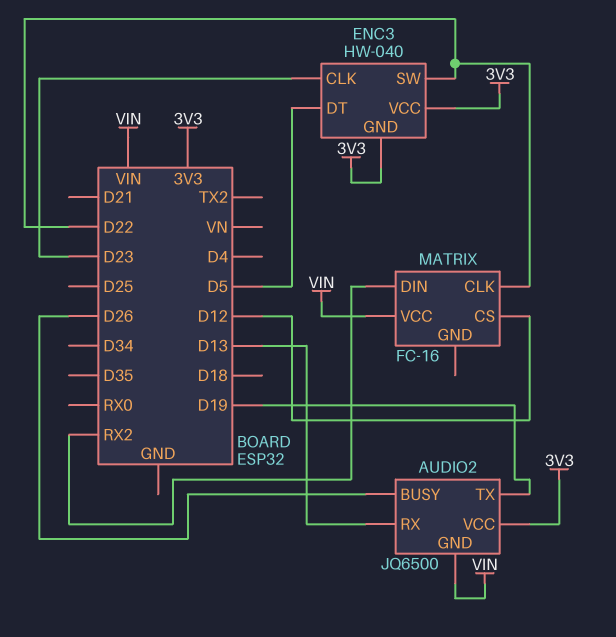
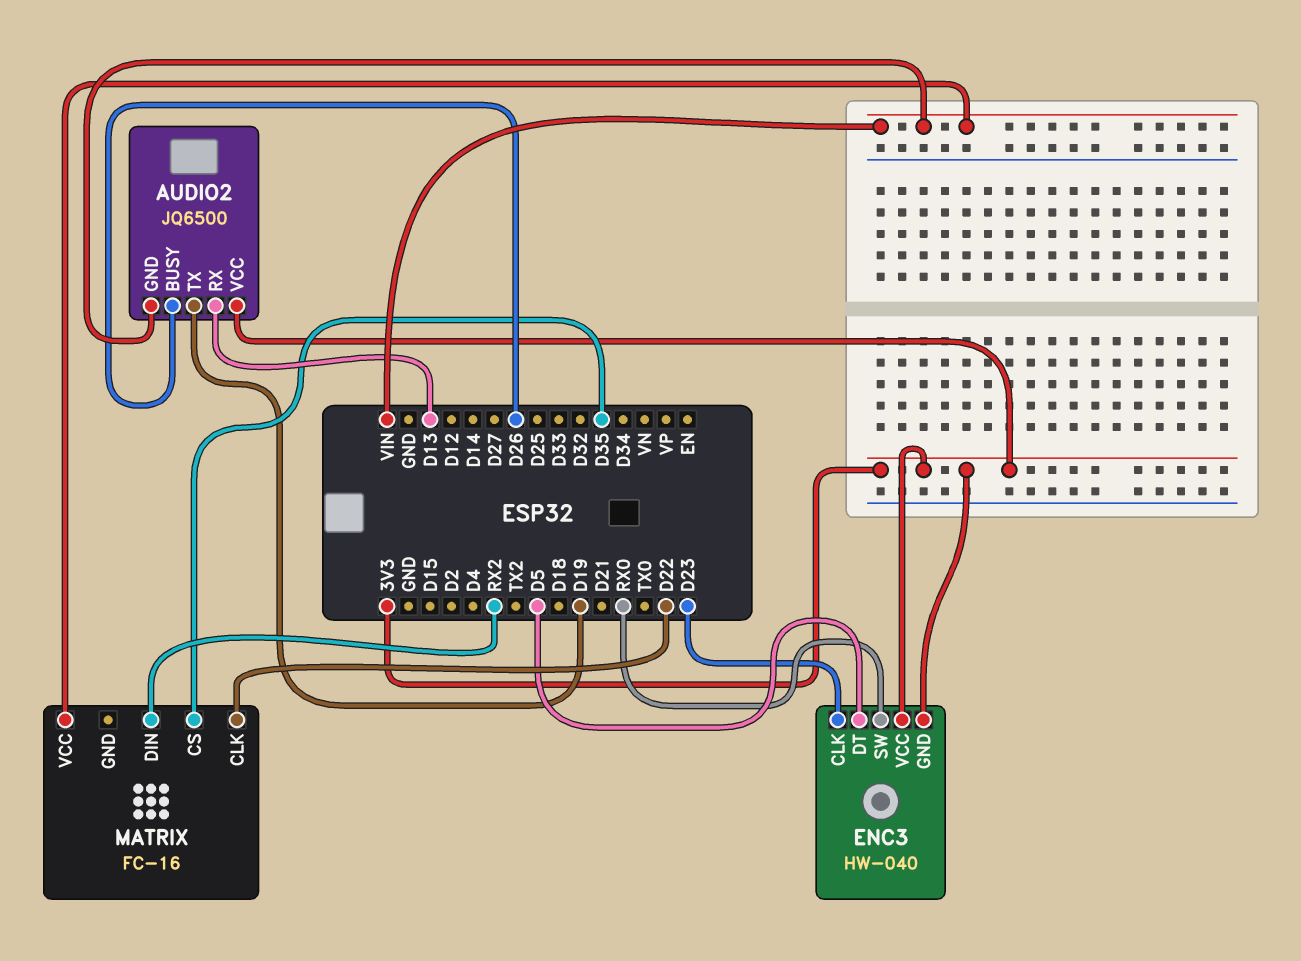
ENC3 pin SW: D22 -> RX0
MATRIX pin CS: D12 -> D35

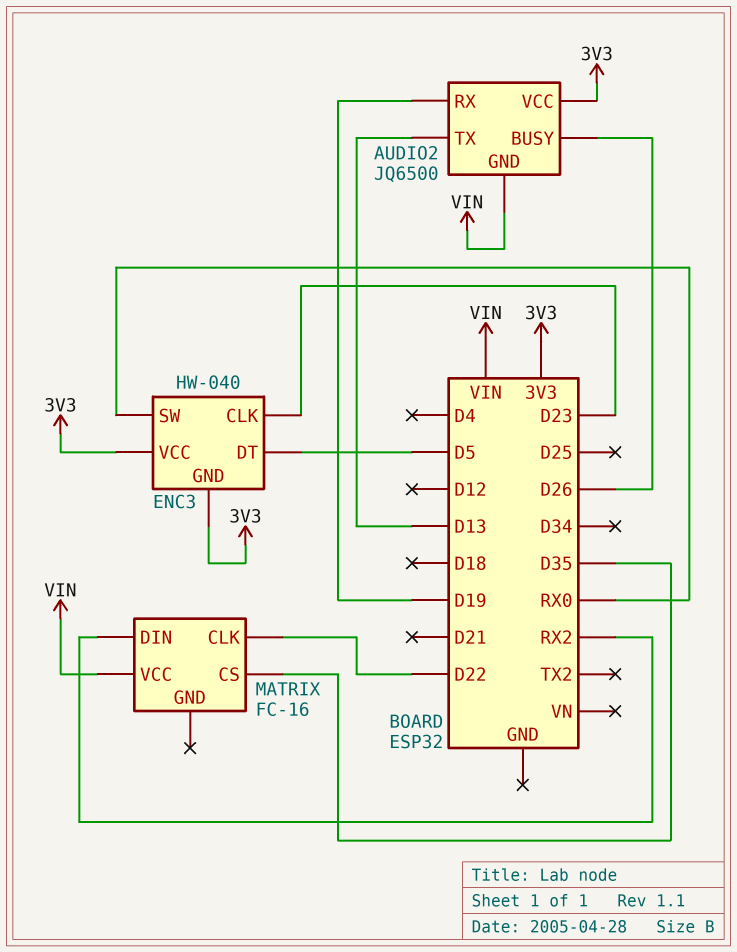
AUDIO2 pin RX: D13 -> D19
AUDIO2 pin TX: D19 -> D13

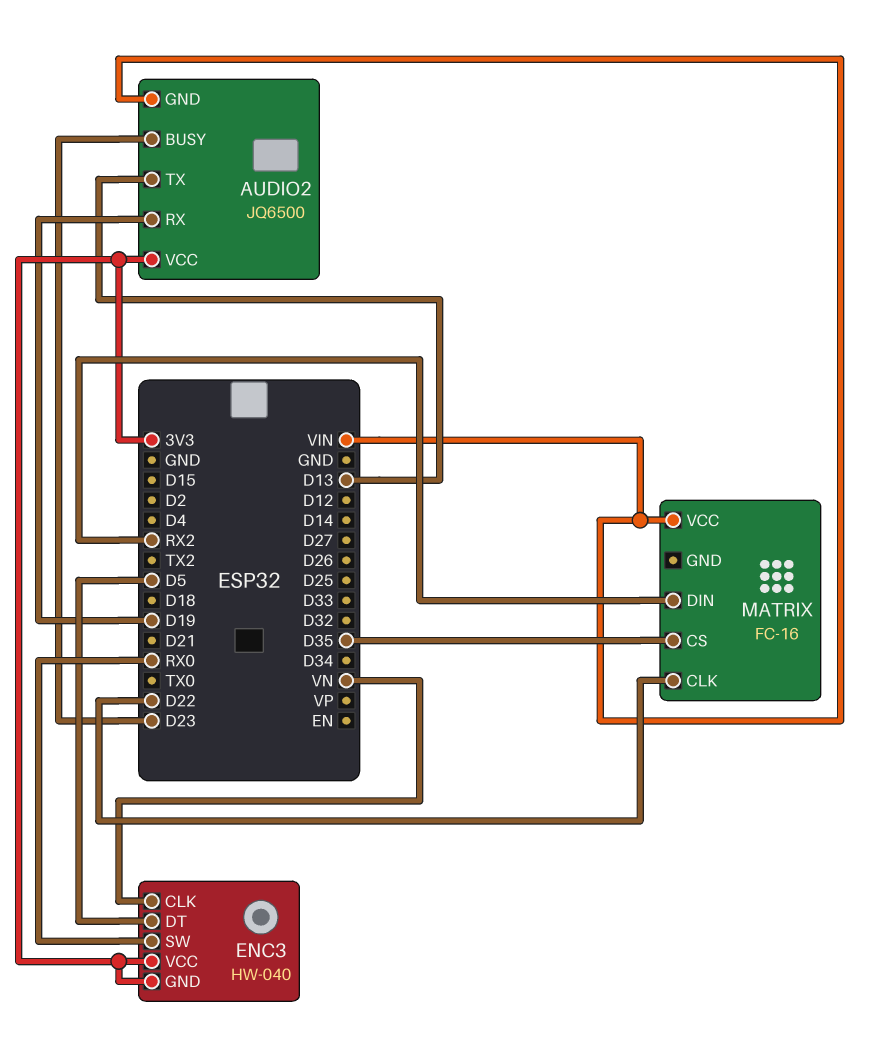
AUDIO2 pin BUSY: D26 -> D23
ENC3 pin CLK: D23 -> VN

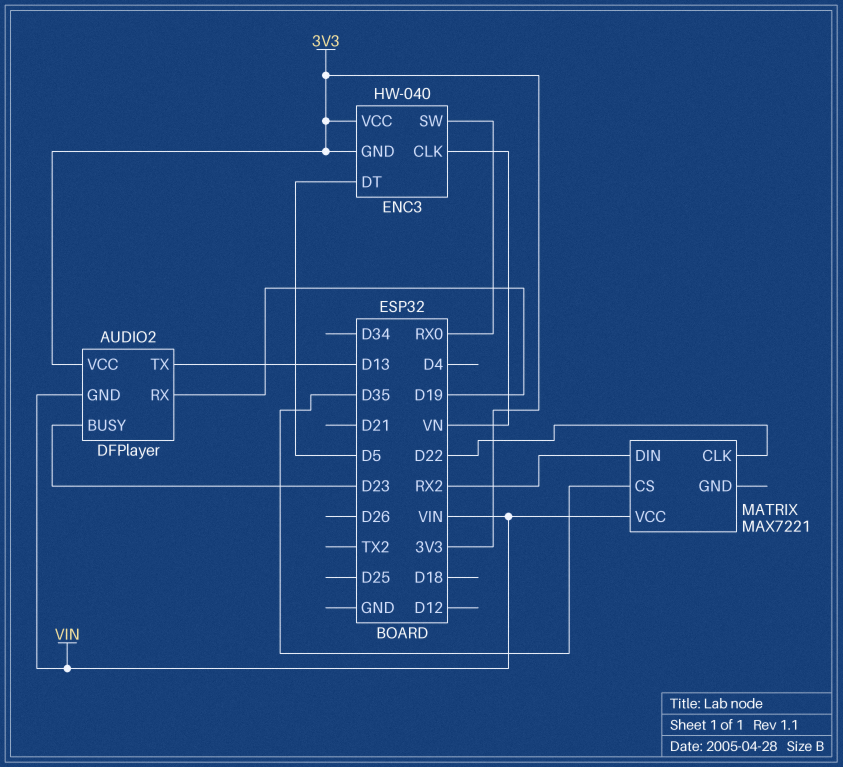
AUDIO2: JQ6500 -> DFPlayer
MATRIX: FC-16 -> MAX7221

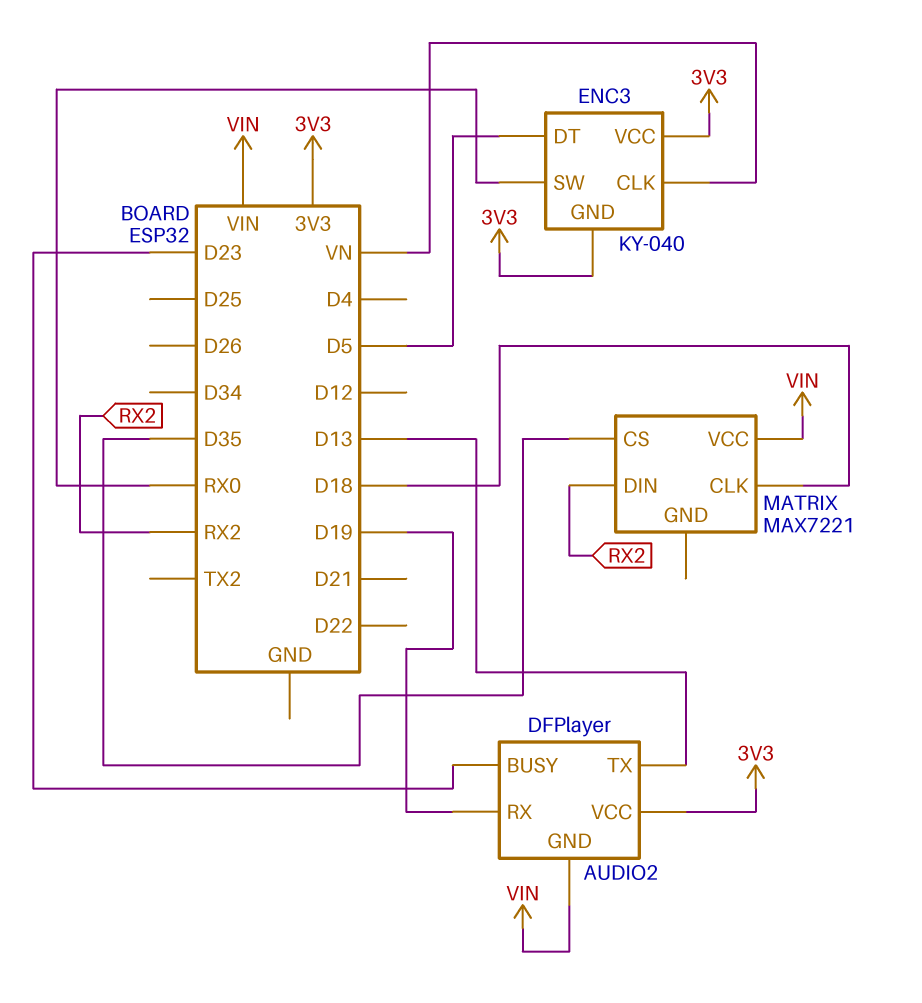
ENC3: HW-040 -> KY-040
MATRIX pin CLK: D22 -> D18

